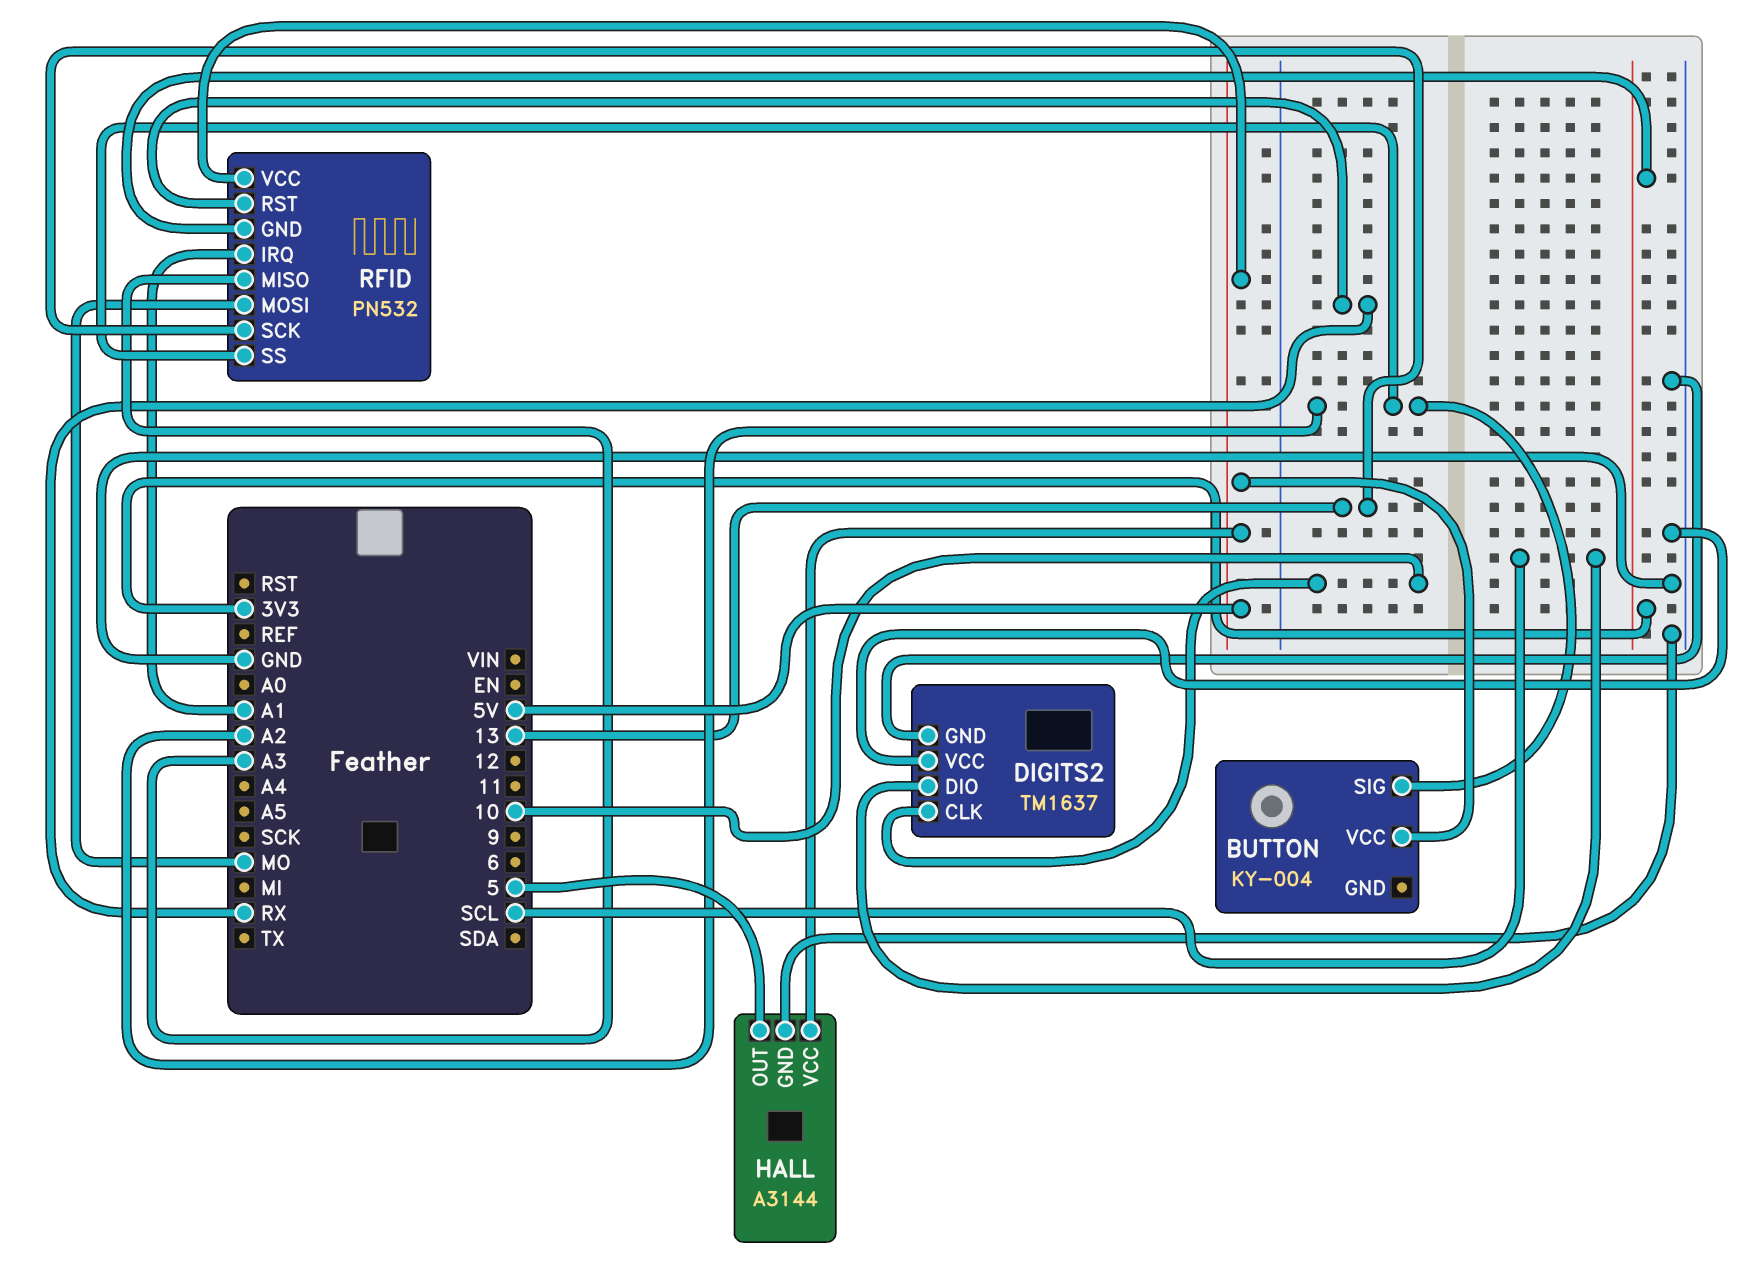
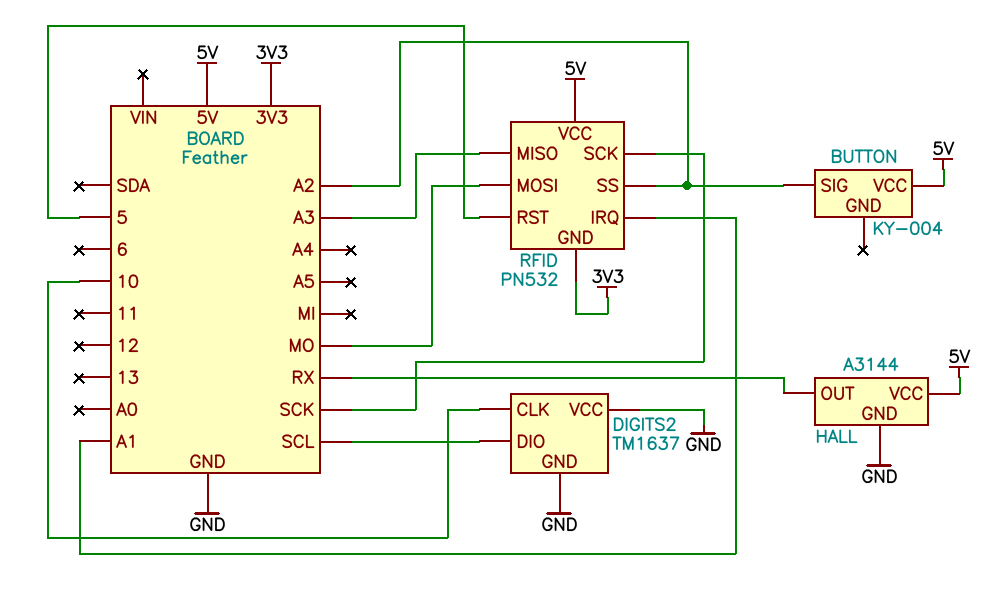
HALL pin OUT: 5 -> RX
RFID pin RST: RX -> 5
RFID pin SCK: 13 -> SCK

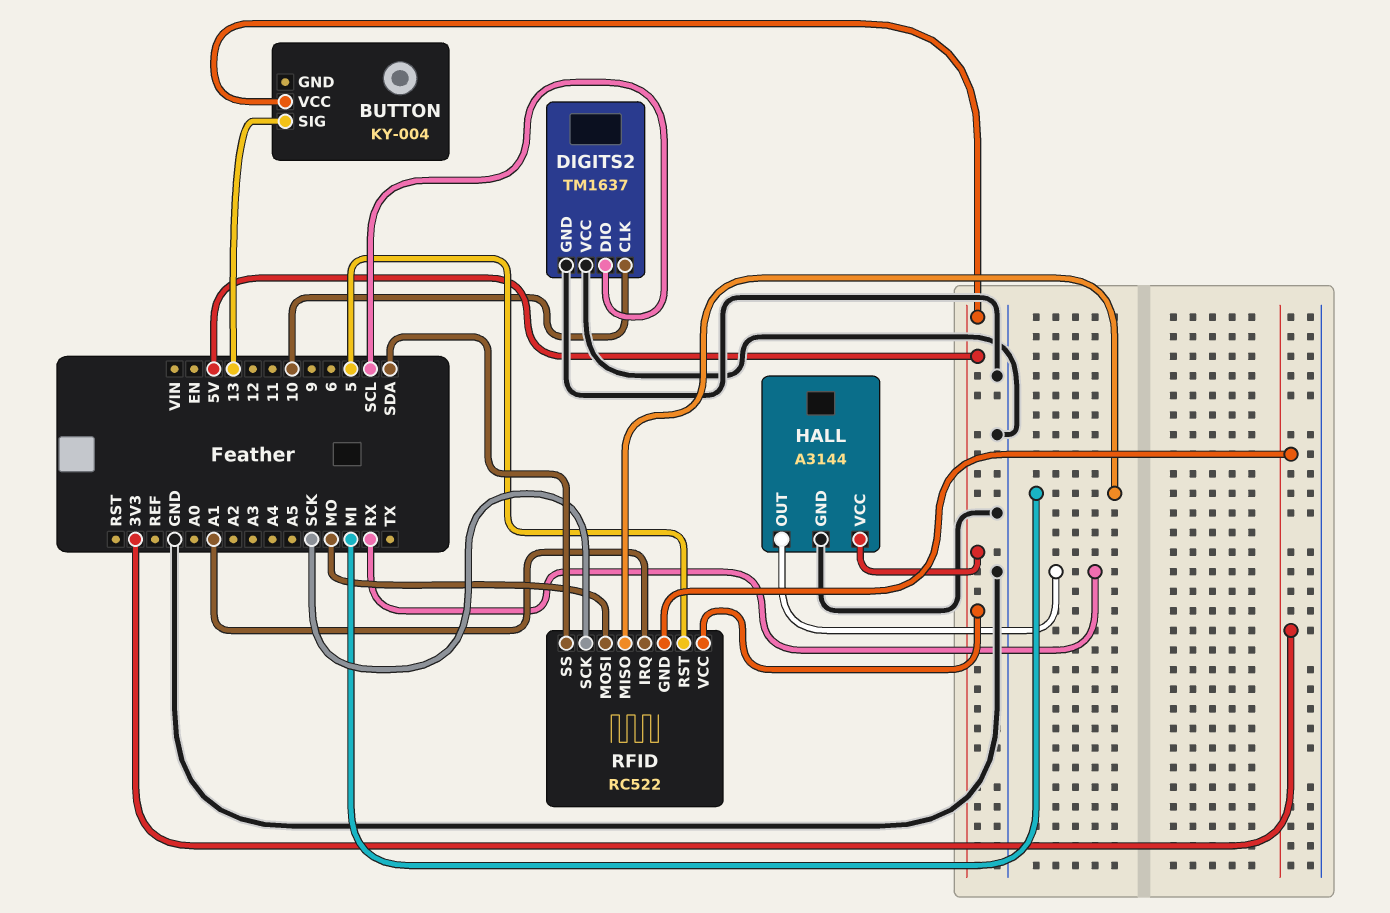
BUTTON pin SIG: A2 -> 13
RFID: PN532 -> RC522
RFID pin MISO: A3 -> MI
RFID pin SS: A2 -> SDA

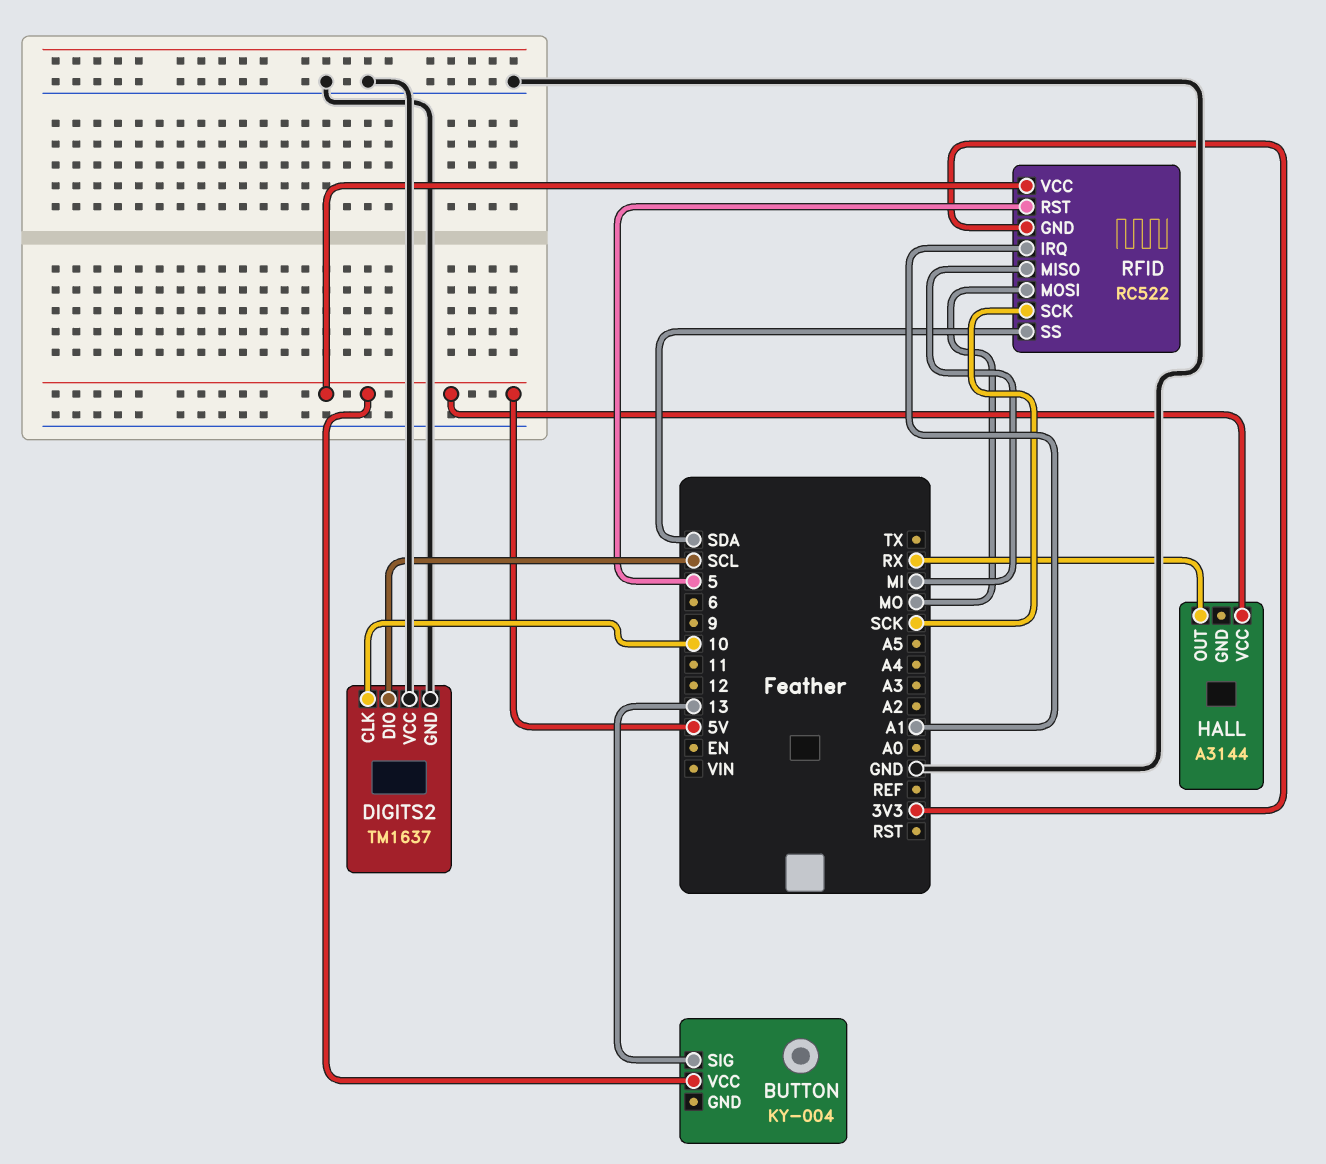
HALL pin GND: GND -> none

